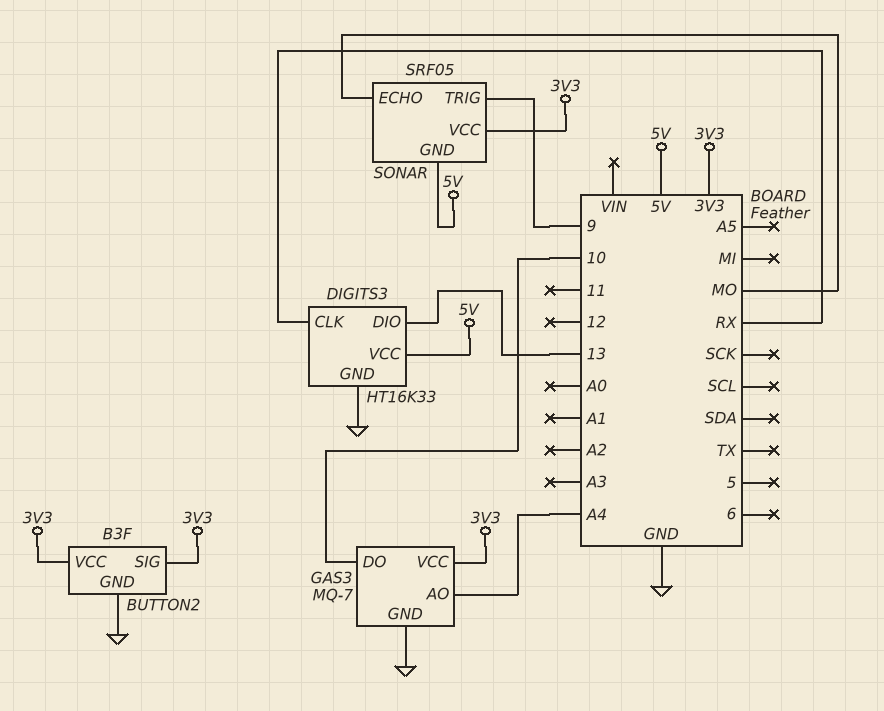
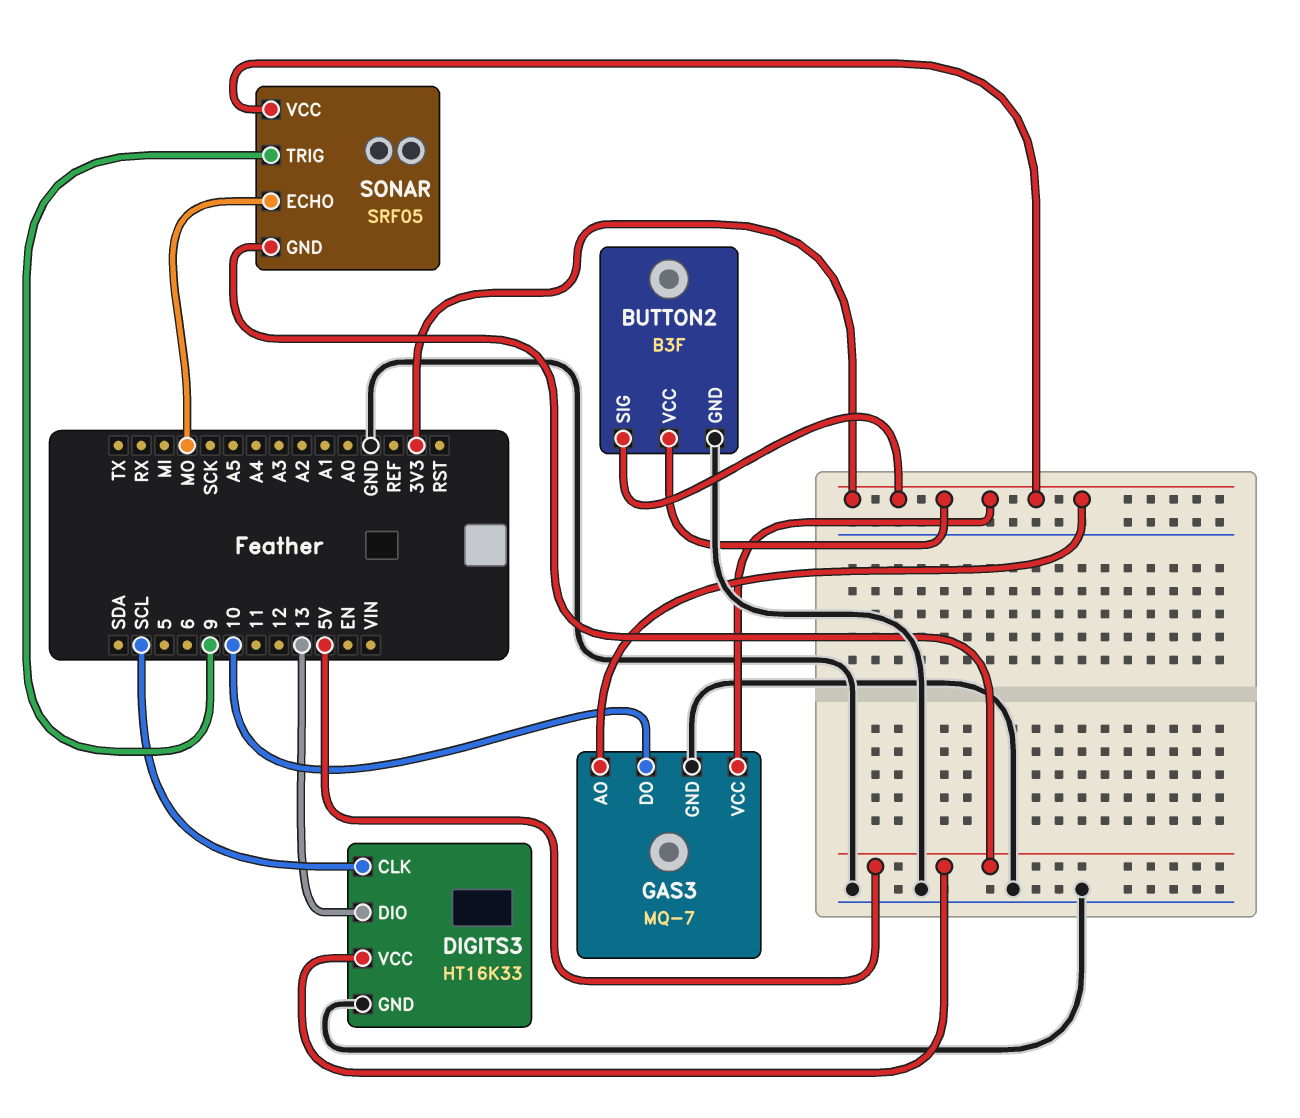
DIGITS3 pin CLK: RX -> SCL
GAS3 pin AO: A4 -> 3V3

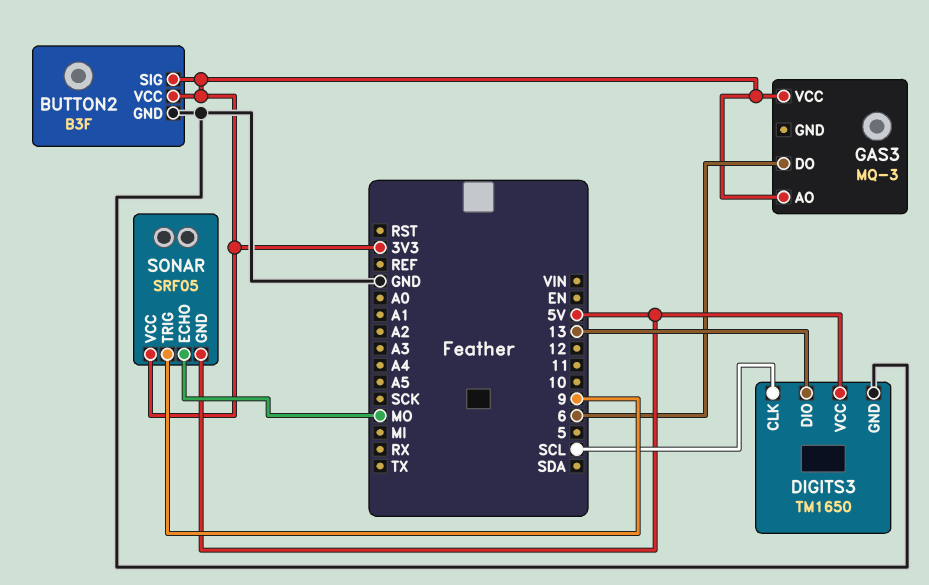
DIGITS3: HT16K33 -> TM1650
GAS3: MQ-7 -> MQ-3
GAS3 pin DO: 10 -> 6
GAS3 pin GND: GND -> none

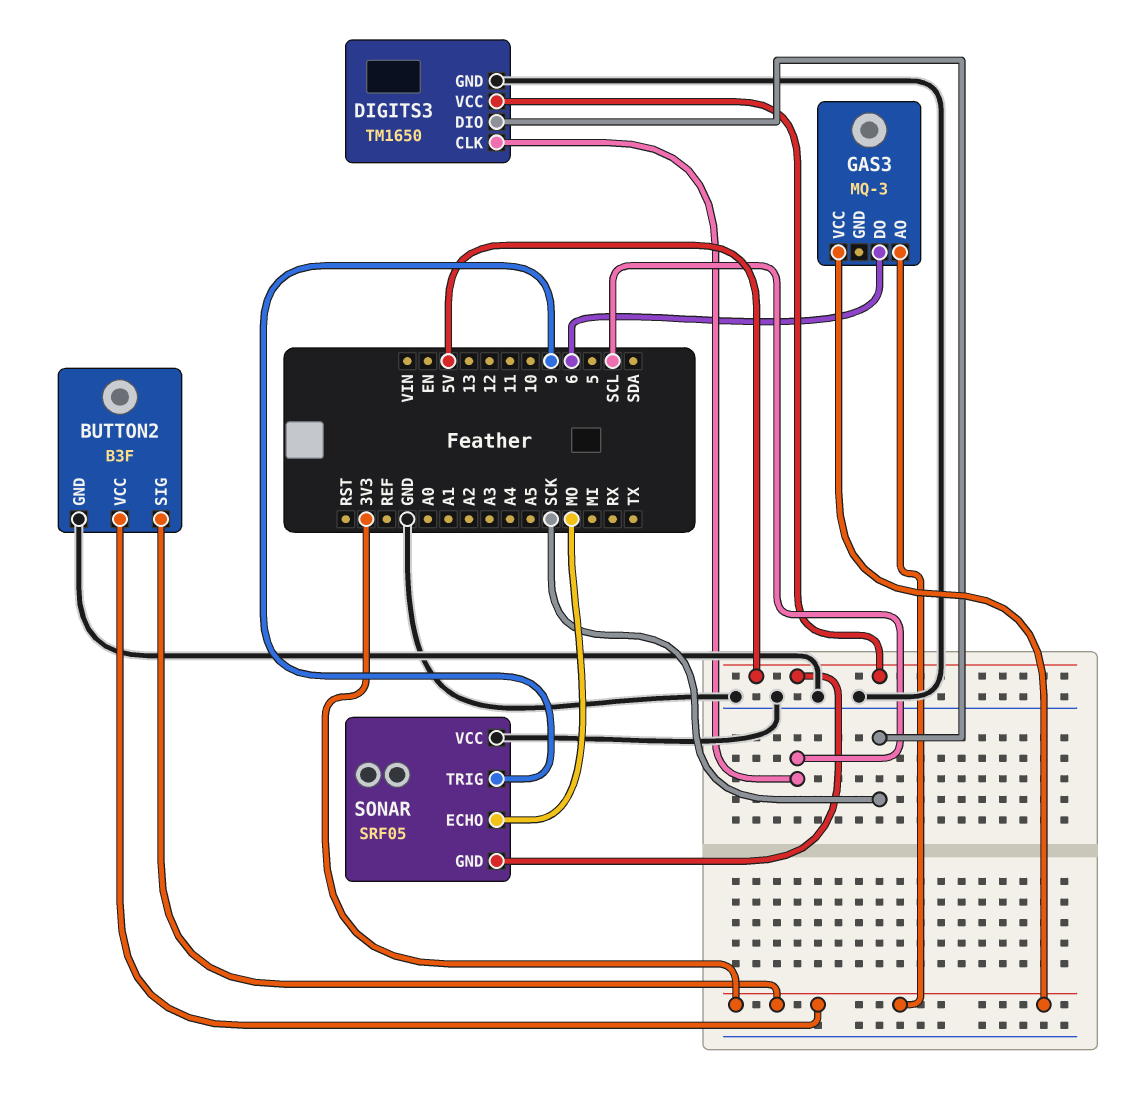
DIGITS3 pin DIO: 13 -> SCK
SONAR pin VCC: 3V3 -> GND

